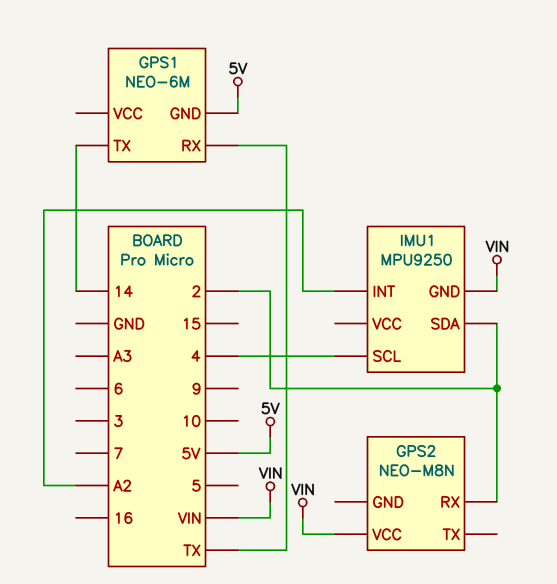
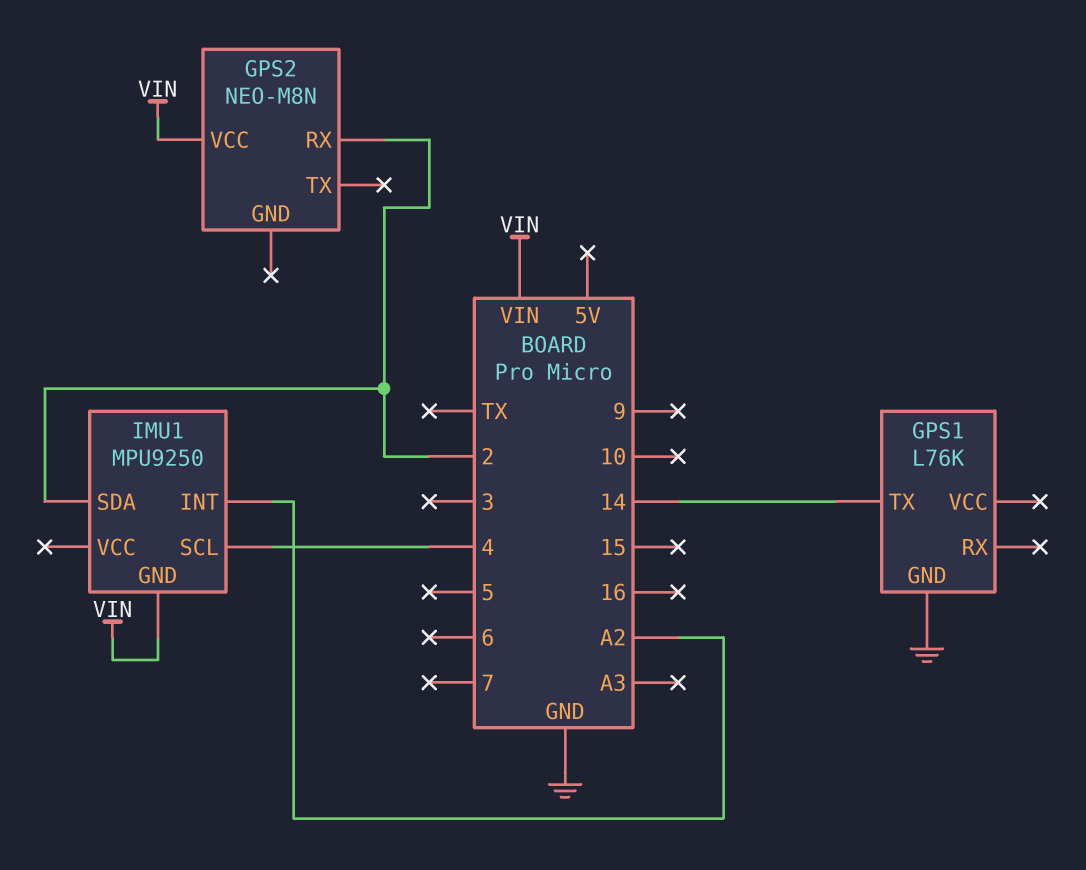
GPS1: NEO-6M -> L76K
GPS1 pin GND: 5V -> GND
GPS1 pin RX: TX -> none

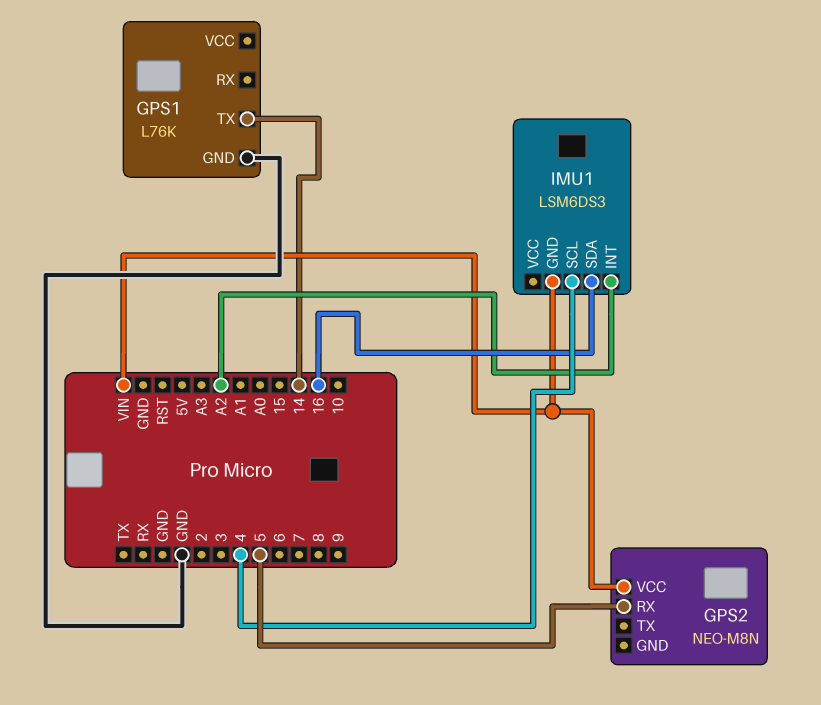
GPS2 pin RX: 2 -> 5
IMU1: MPU9250 -> LSM6DS3
IMU1 pin SDA: 2 -> 16

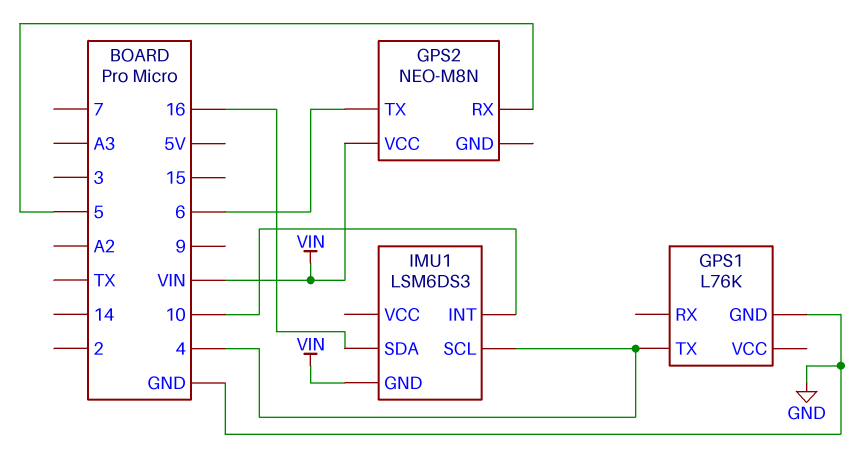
GPS1 pin TX: 14 -> 4
GPS2 pin TX: none -> 6
IMU1 pin INT: A2 -> 10

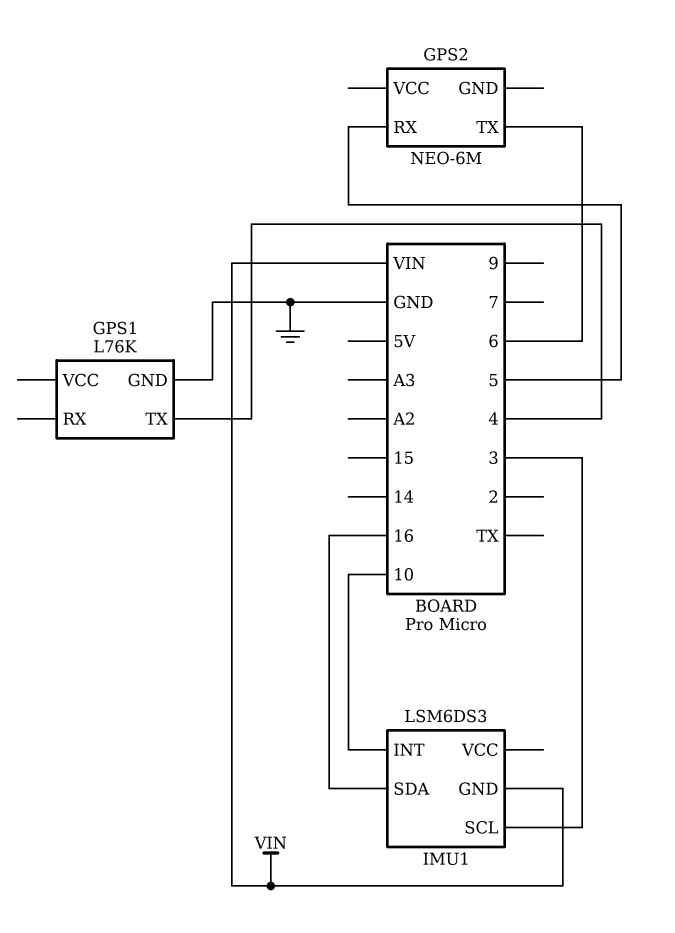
GPS2: NEO-M8N -> NEO-6M
GPS2 pin VCC: VIN -> none
IMU1 pin SCL: 4 -> 3

